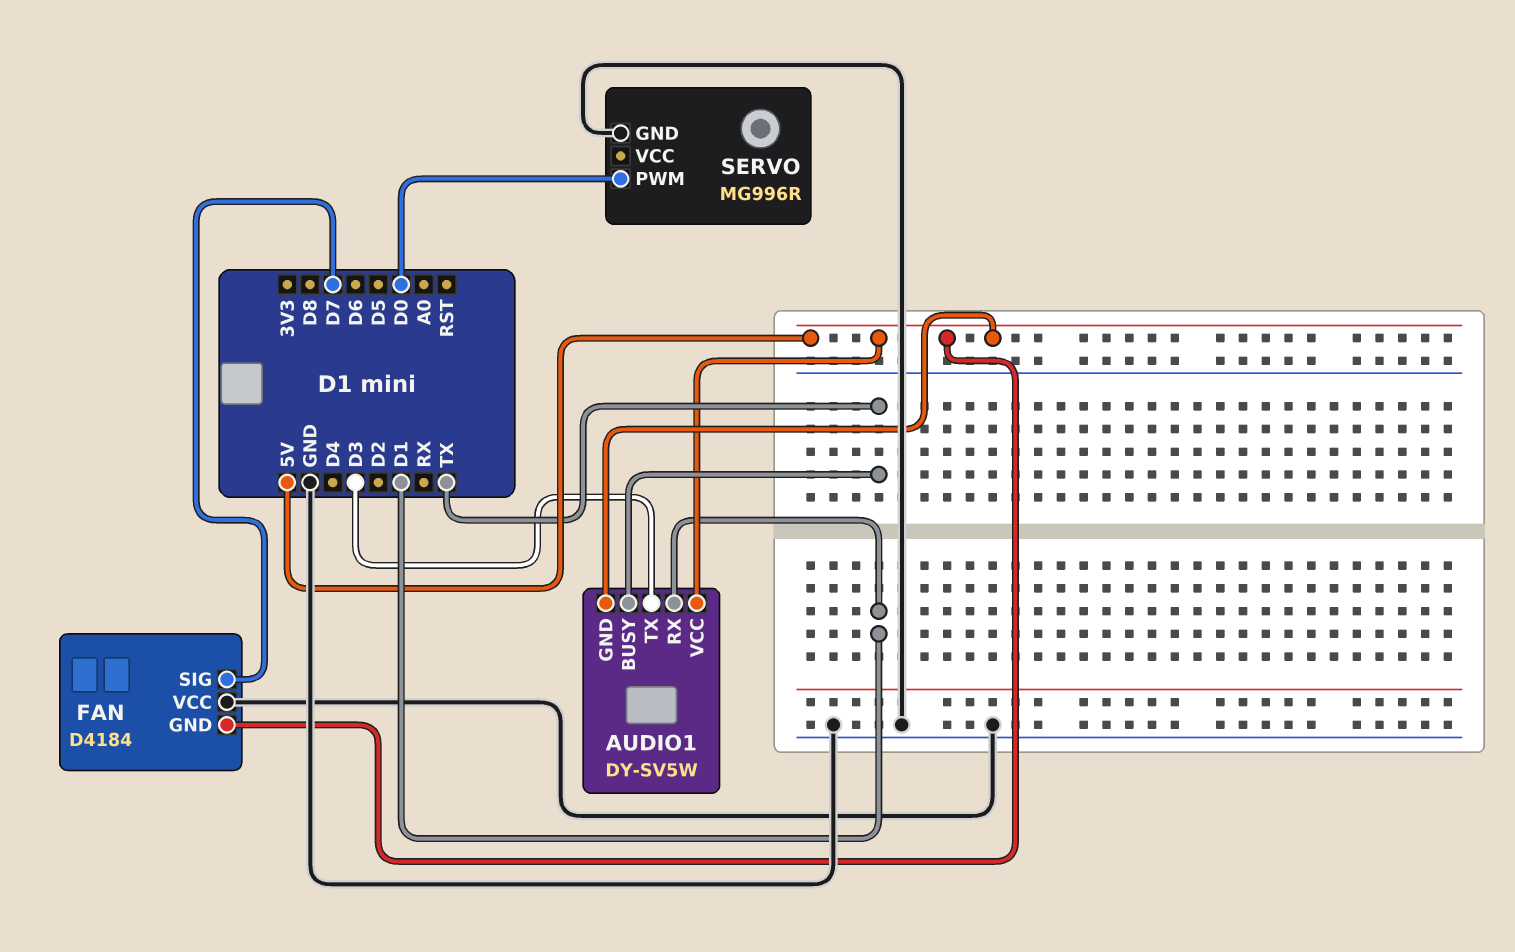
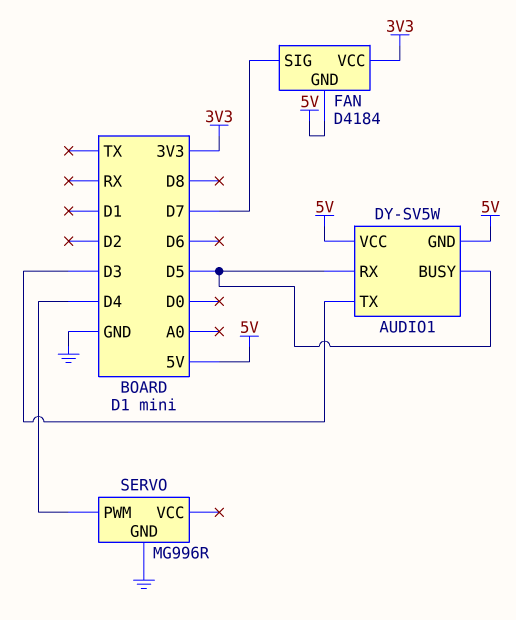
AUDIO1 pin BUSY: TX -> D5
AUDIO1 pin RX: D1 -> D5
FAN pin VCC: GND -> 3V3
SERVO pin PWM: D0 -> D4

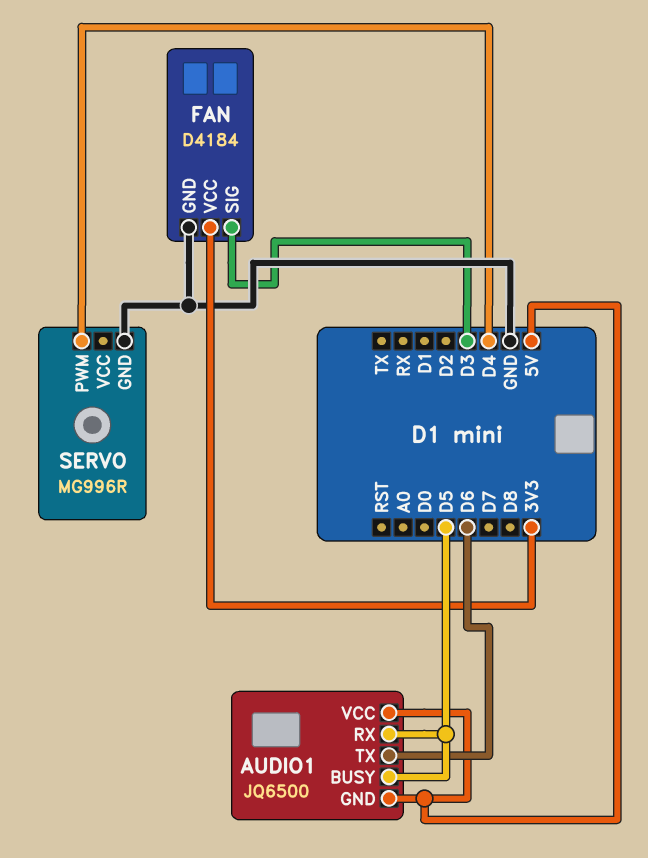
AUDIO1: DY-SV5W -> JQ6500
AUDIO1 pin TX: D3 -> D6
FAN pin GND: 5V -> GND
FAN pin SIG: D7 -> D3

